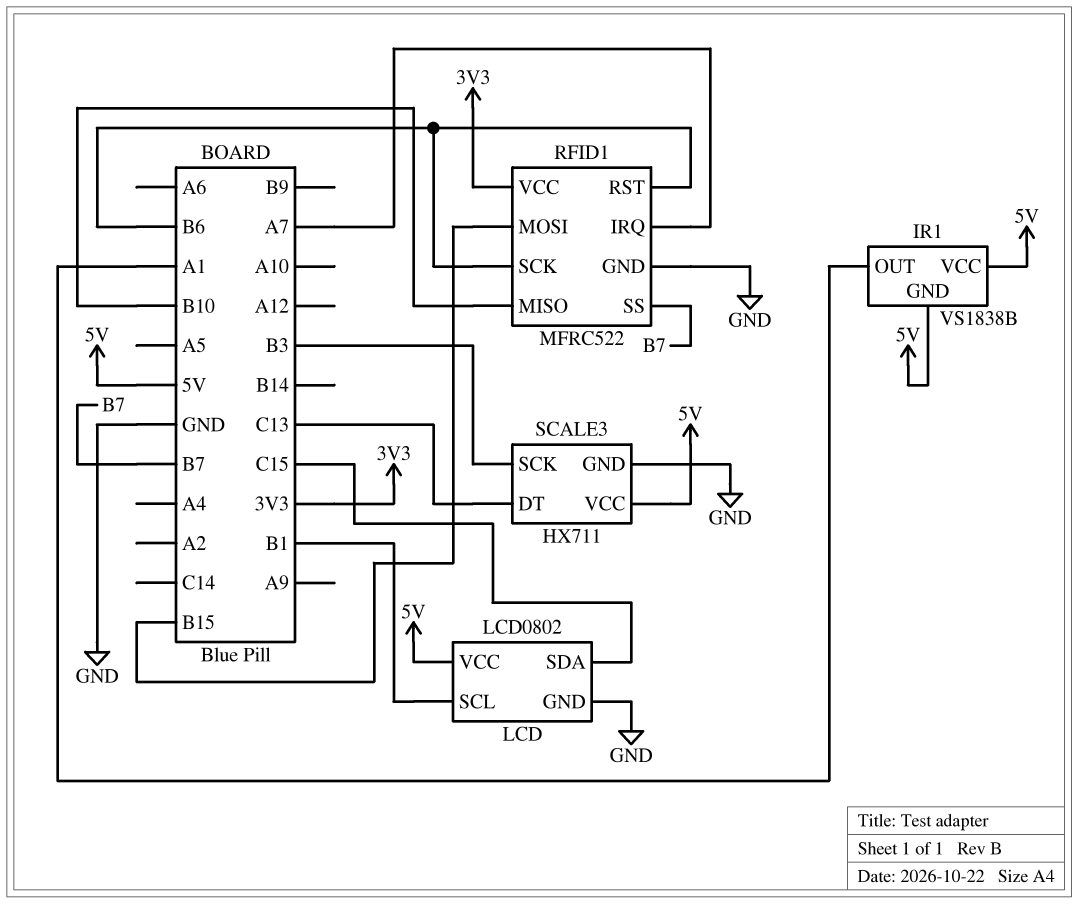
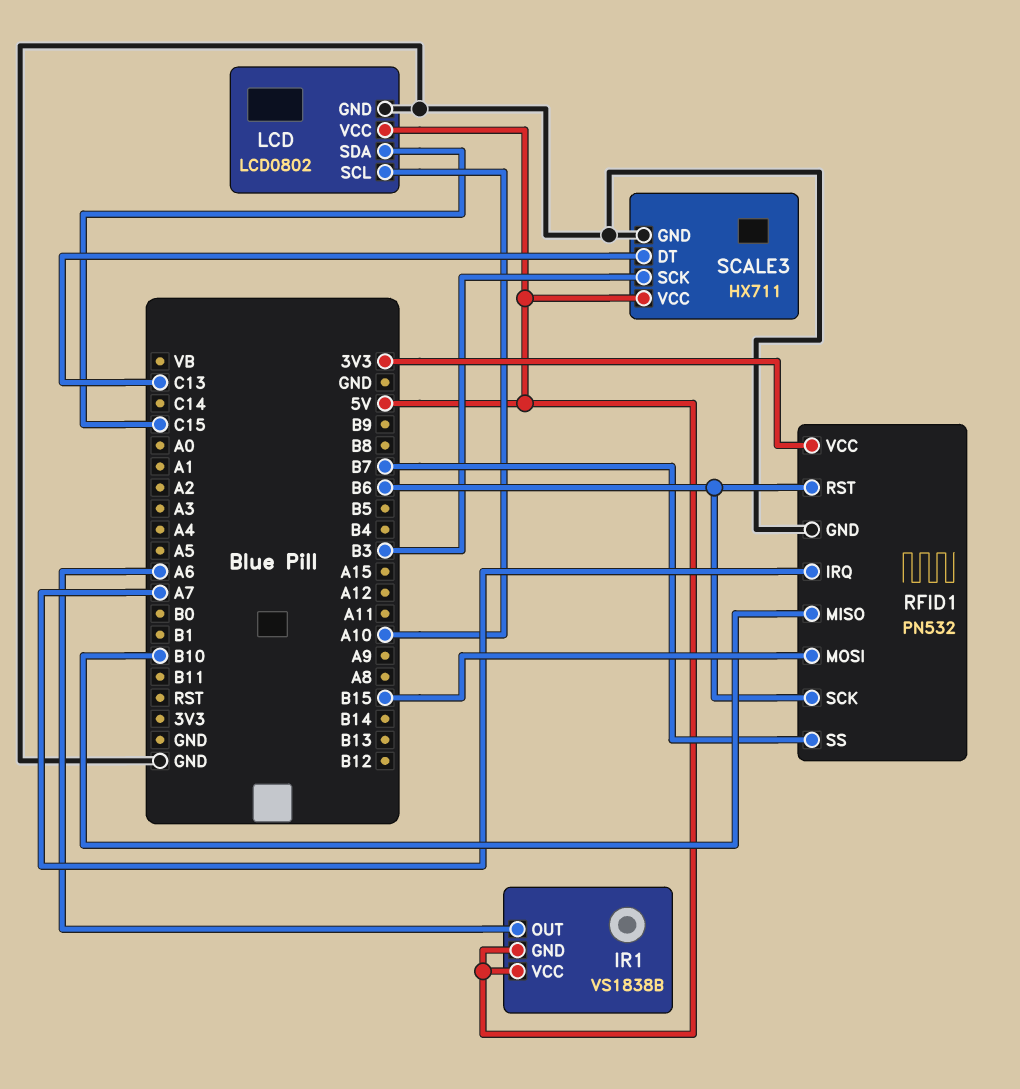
IR1 pin OUT: A1 -> A6
LCD pin SCL: B1 -> A10
RFID1: MFRC522 -> PN532

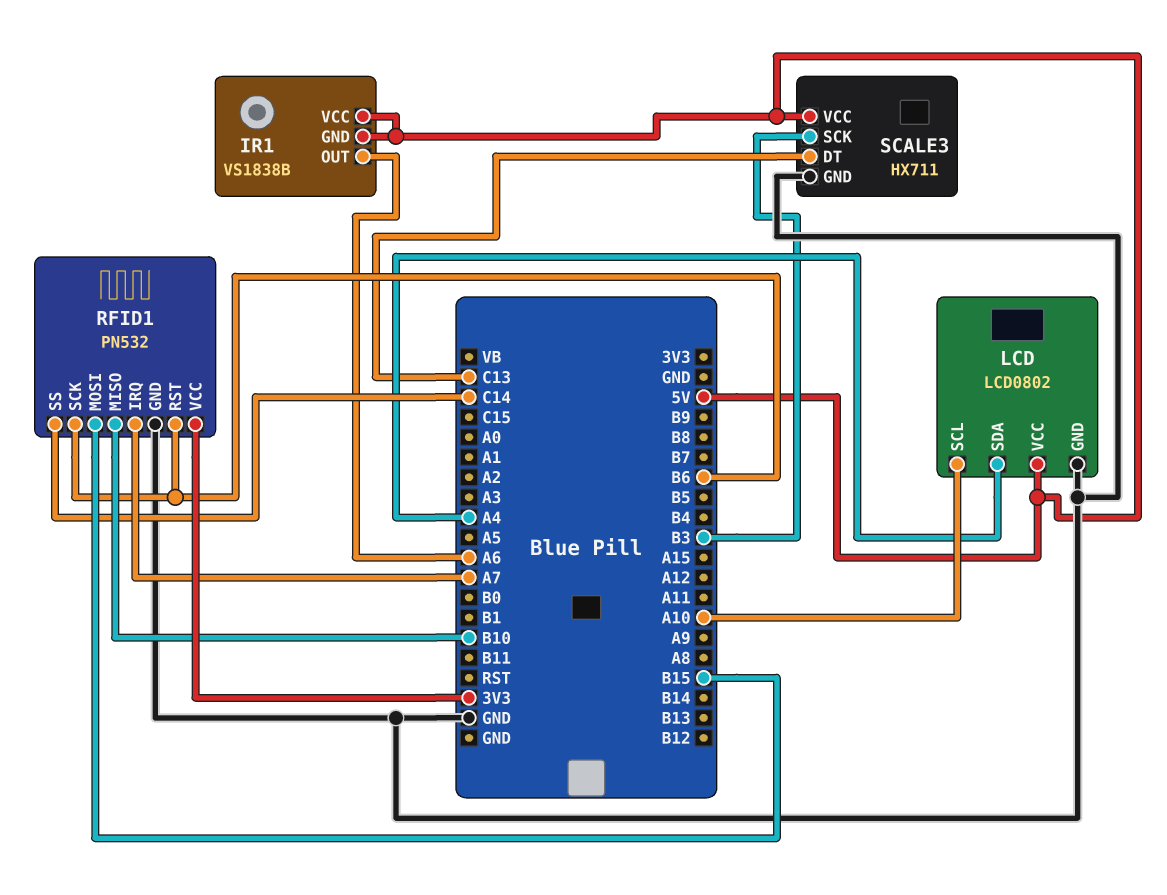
LCD pin SDA: C15 -> A4
RFID1 pin SS: B7 -> C14

